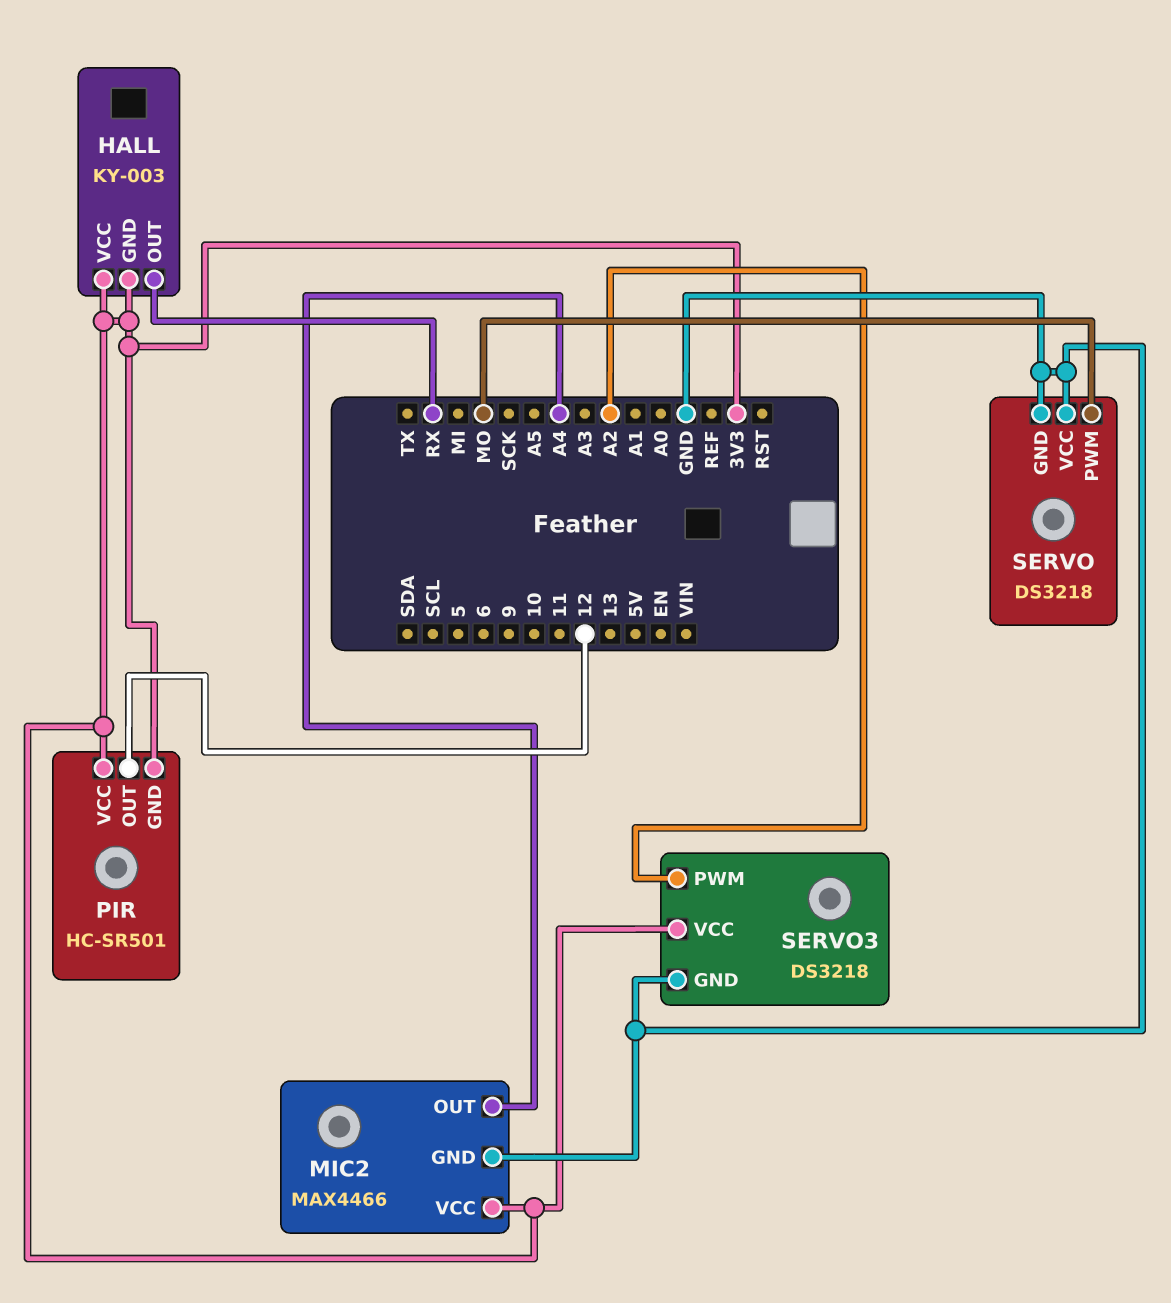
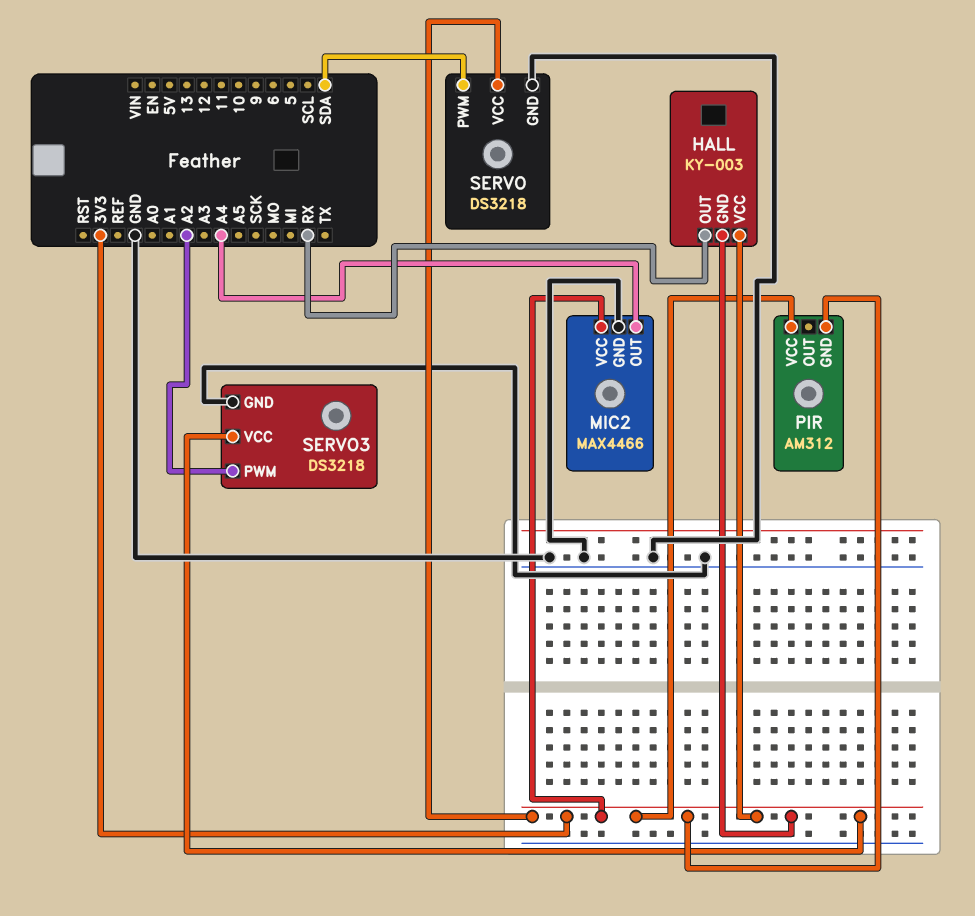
PIR: HC-SR501 -> AM312
PIR pin OUT: 12 -> none
SERVO pin PWM: MO -> SDA
SERVO pin VCC: GND -> 3V3

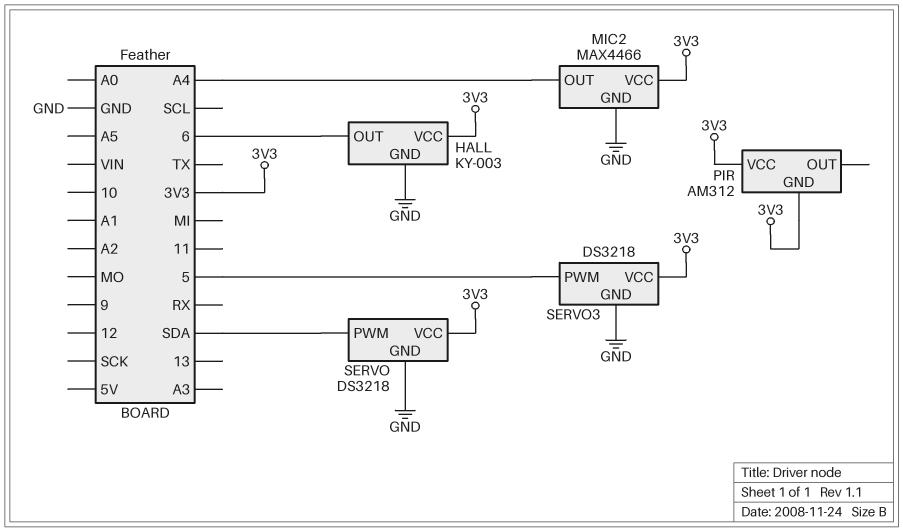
HALL pin GND: 3V3 -> GND
HALL pin OUT: RX -> 6
SERVO3 pin PWM: A2 -> 5

